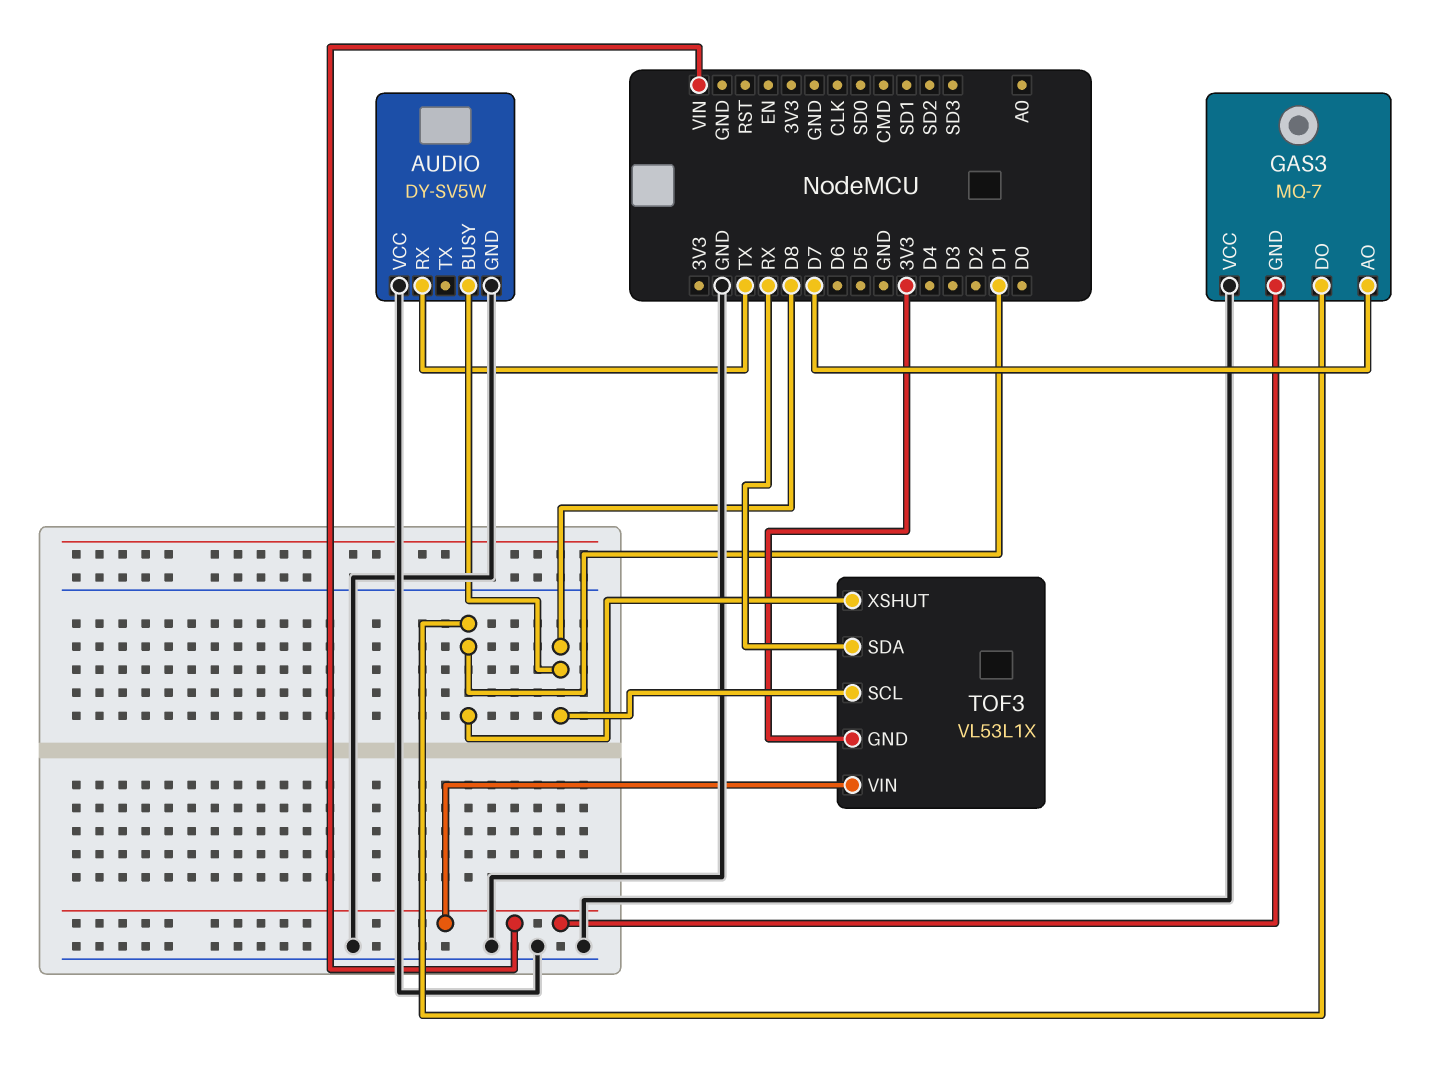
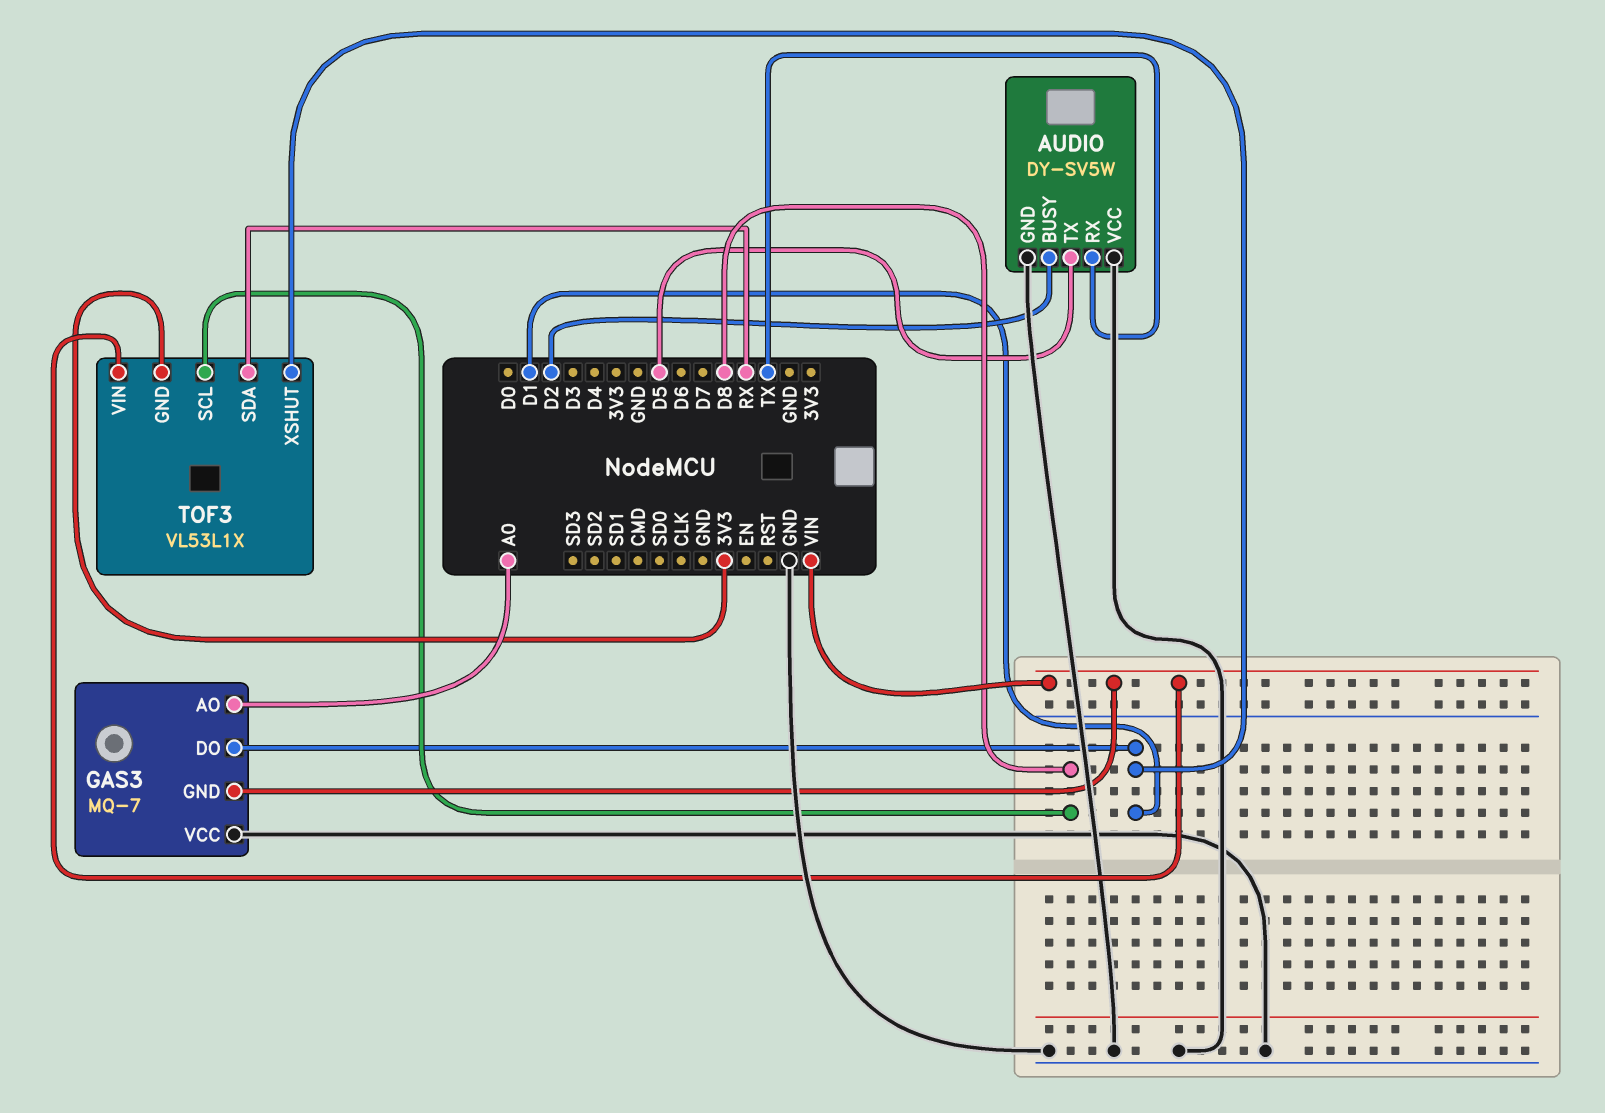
AUDIO pin BUSY: D8 -> D2
AUDIO pin TX: none -> D5
GAS3 pin AO: D7 -> A0

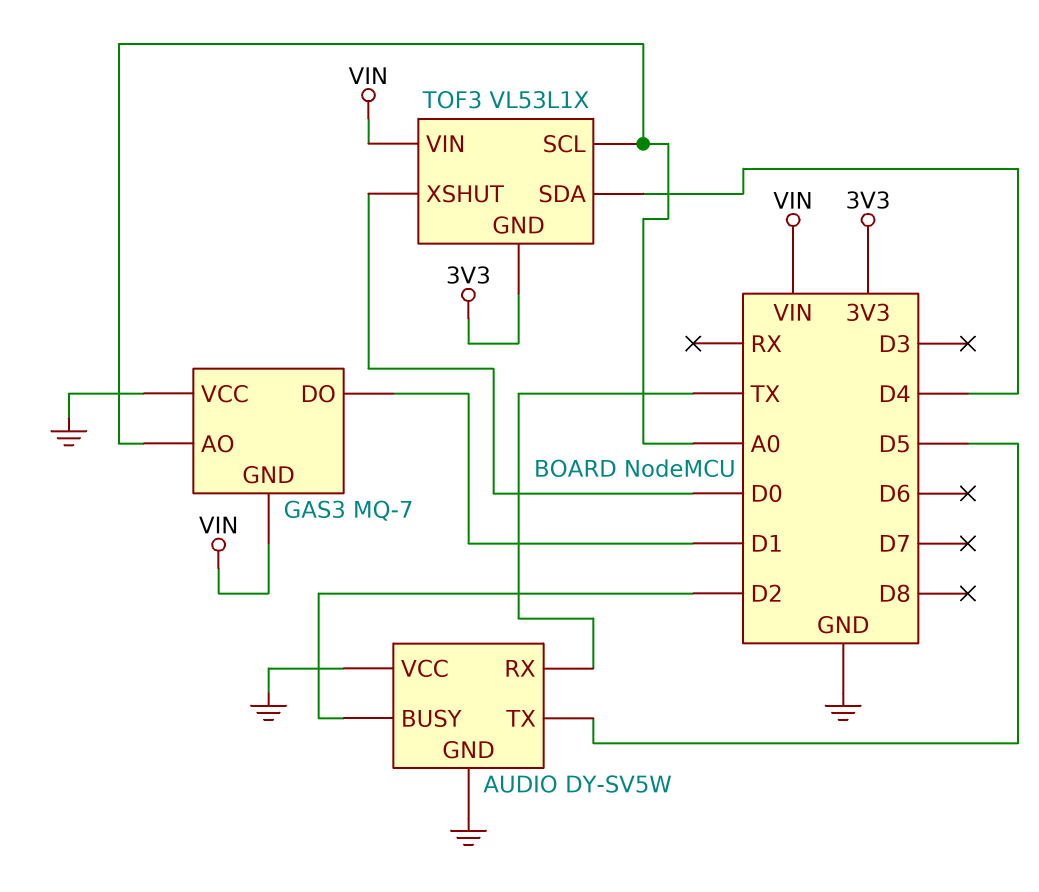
TOF3 pin SCL: D8 -> A0
TOF3 pin SDA: RX -> D4
TOF3 pin XSHUT: D1 -> D0

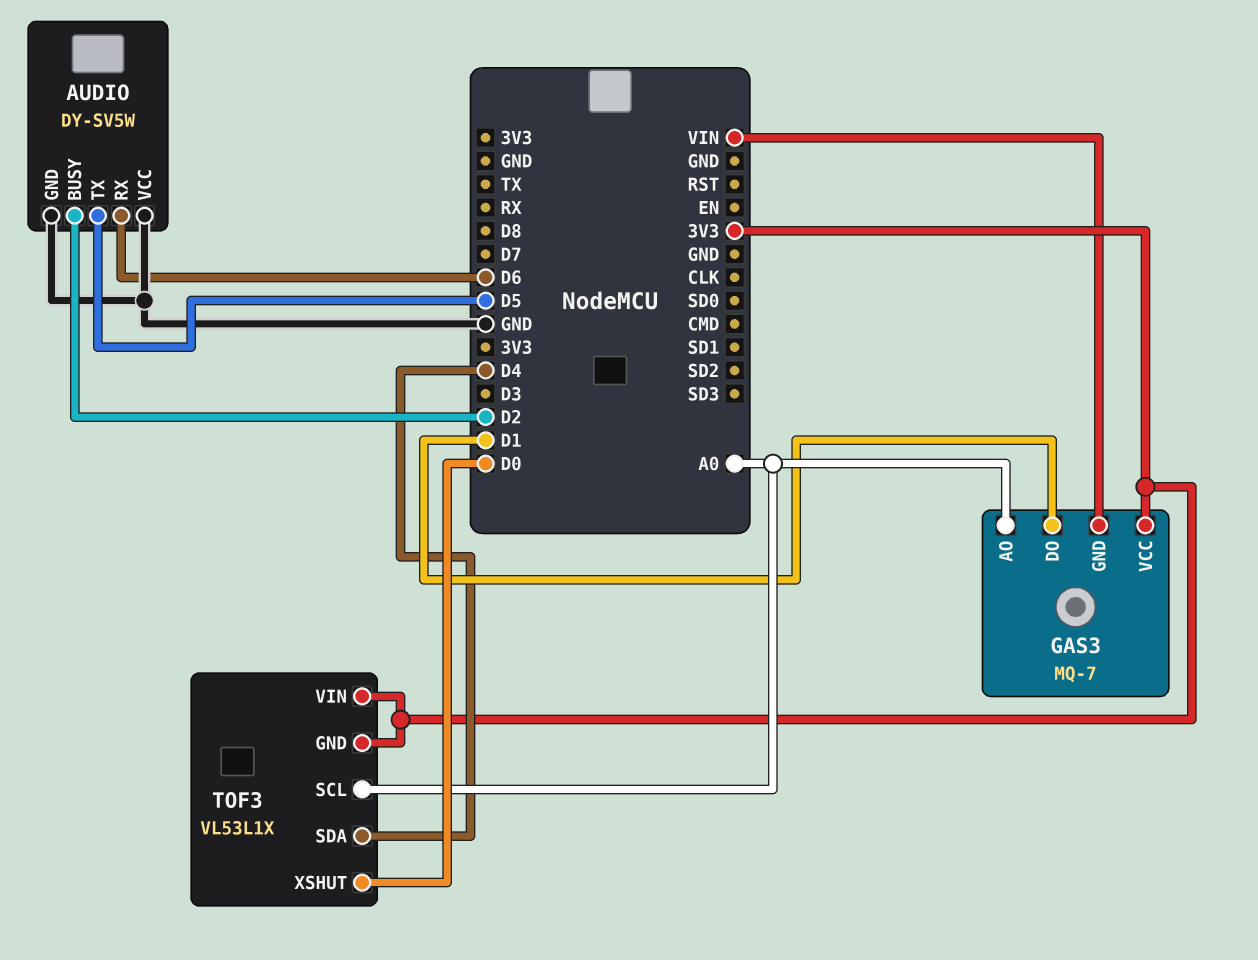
AUDIO pin RX: TX -> D6
GAS3 pin VCC: GND -> 3V3
TOF3 pin VIN: VIN -> 3V3

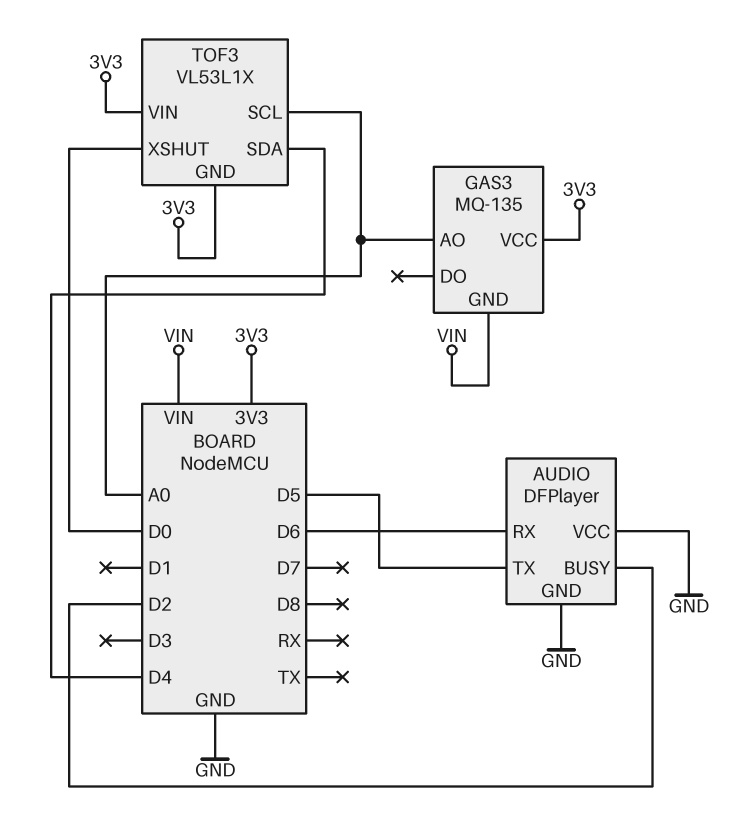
AUDIO: DY-SV5W -> DFPlayer
GAS3: MQ-7 -> MQ-135
GAS3 pin DO: D1 -> none

